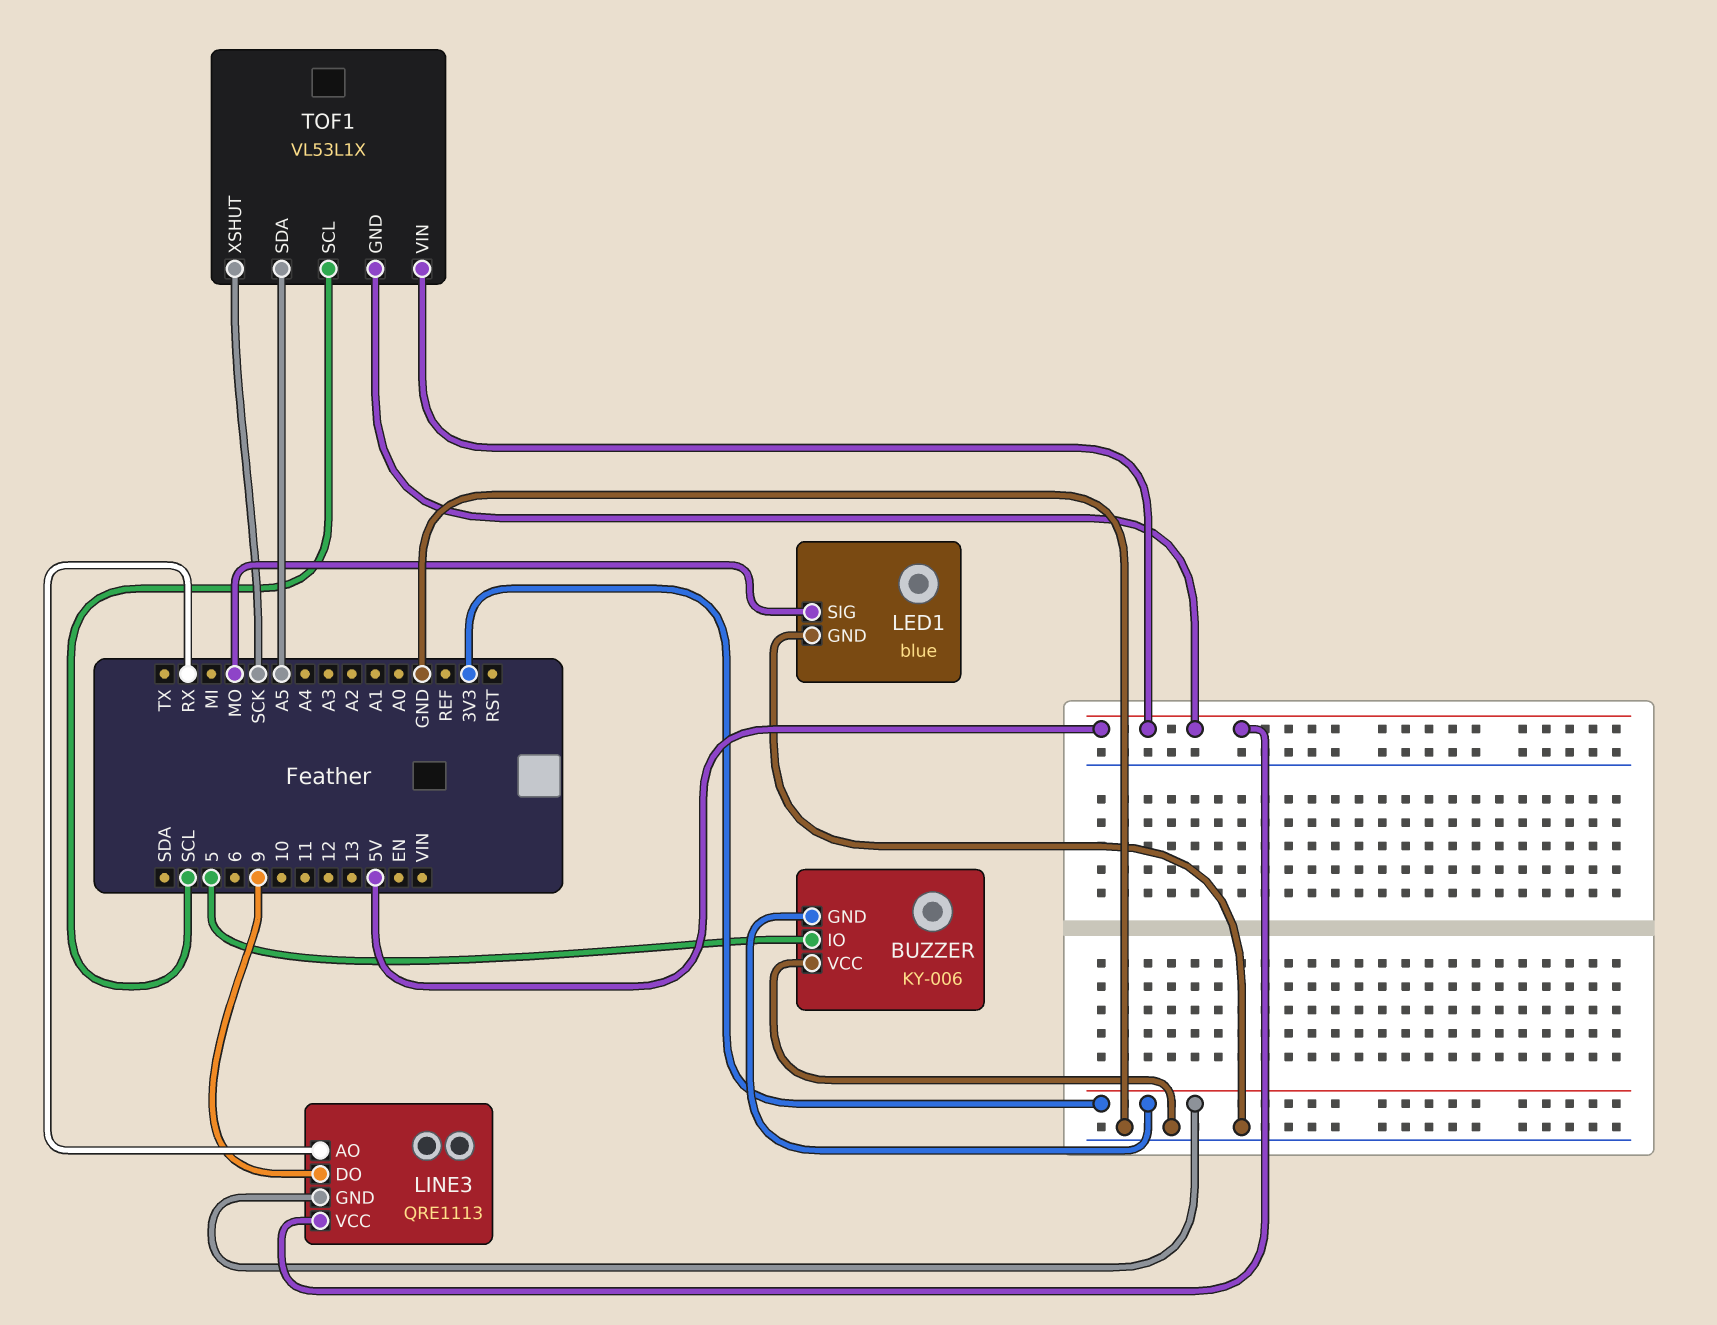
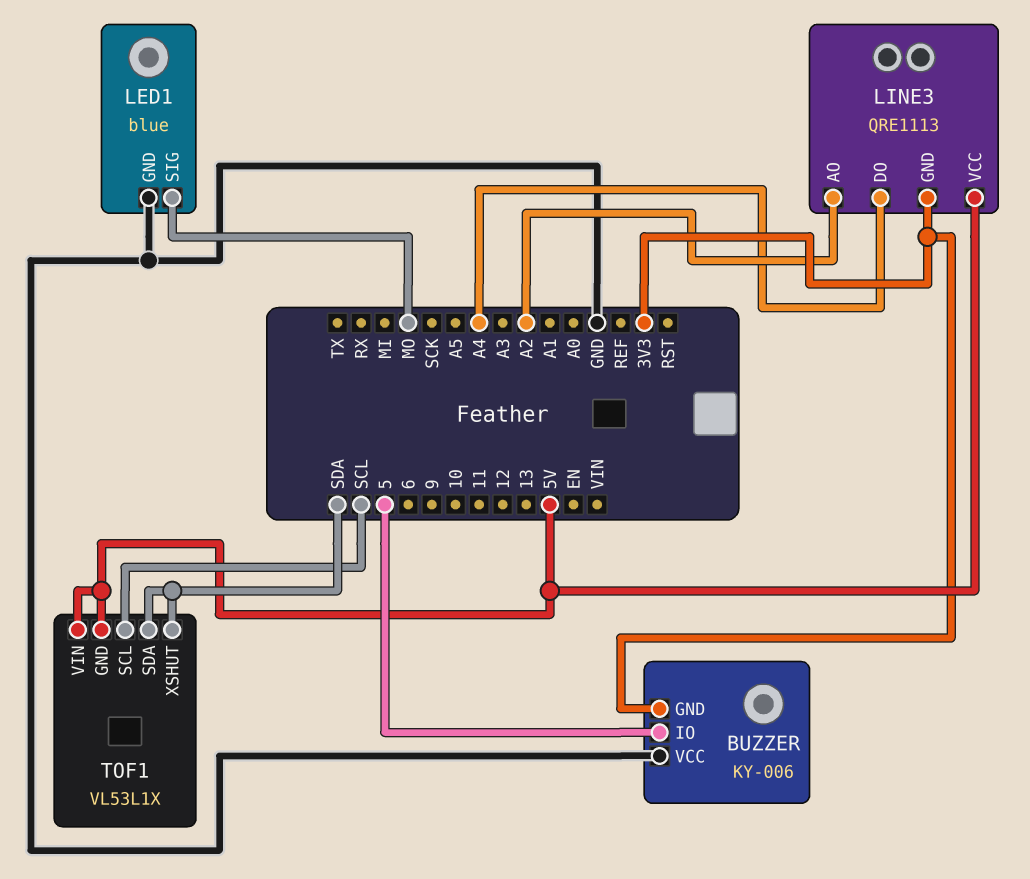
LINE3 pin AO: RX -> A2
LINE3 pin DO: 9 -> A4
TOF1 pin SDA: A5 -> SDA
TOF1 pin XSHUT: SCK -> SDA

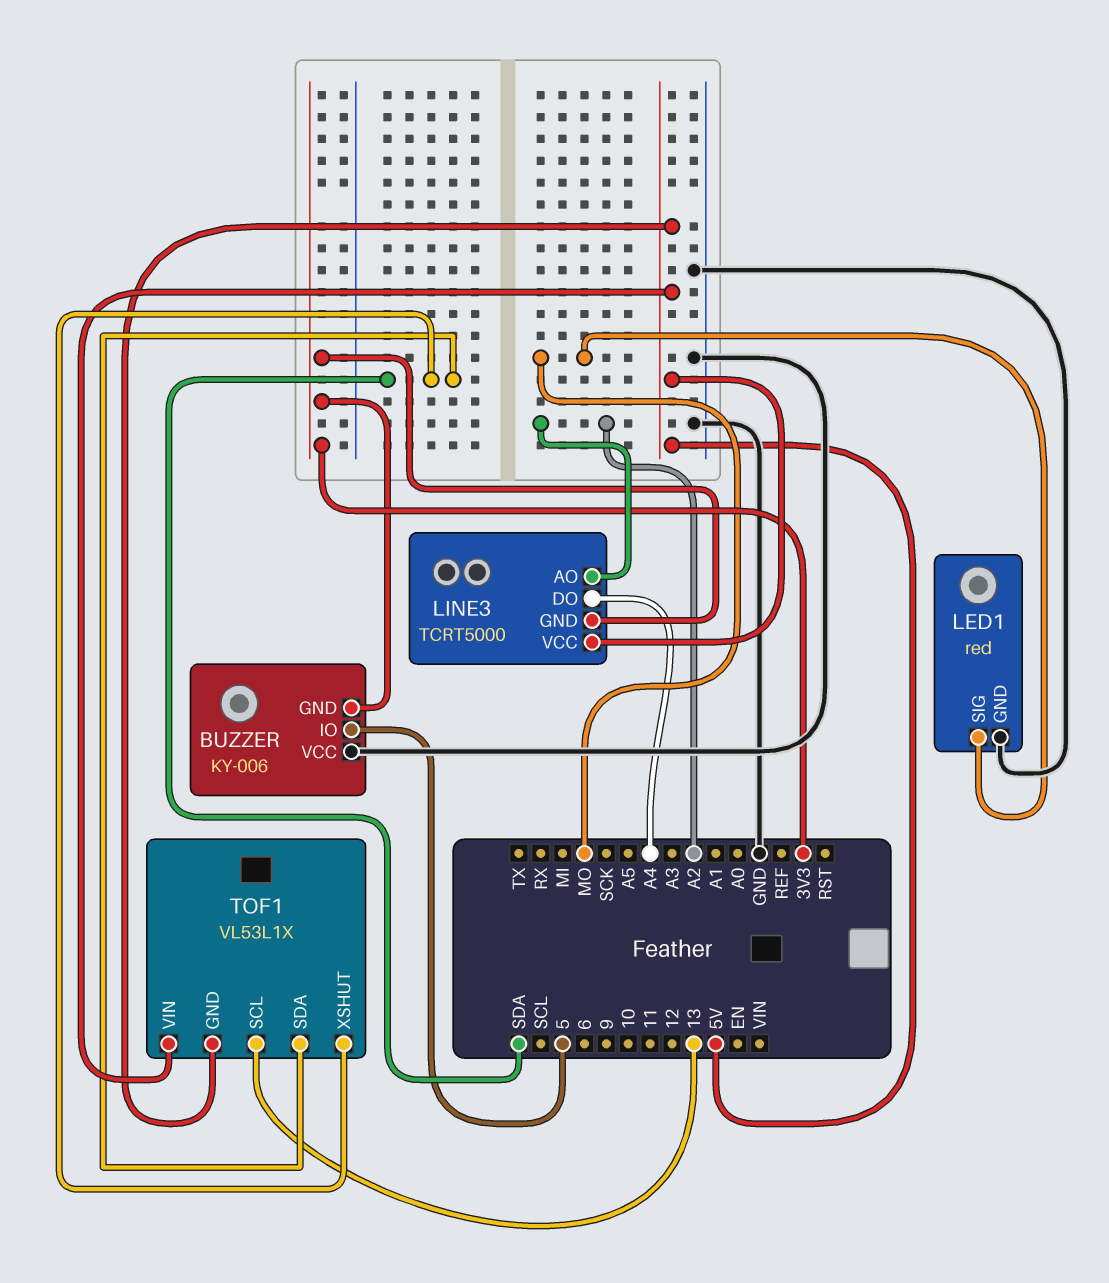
LED1: blue -> red
LINE3: QRE1113 -> TCRT5000
TOF1 pin SCL: SCL -> 13

